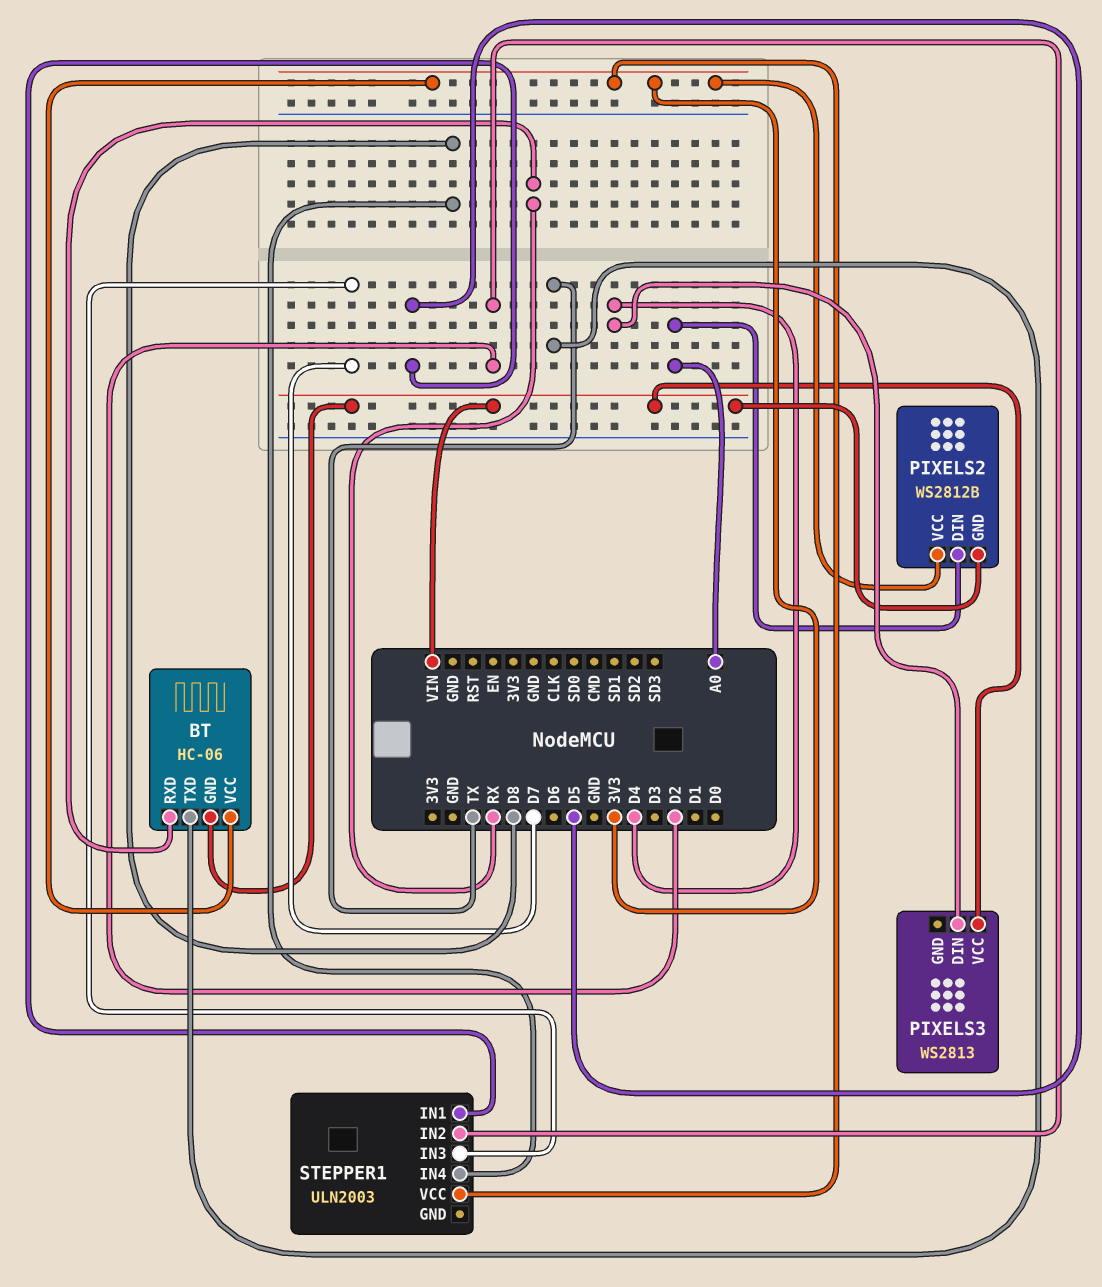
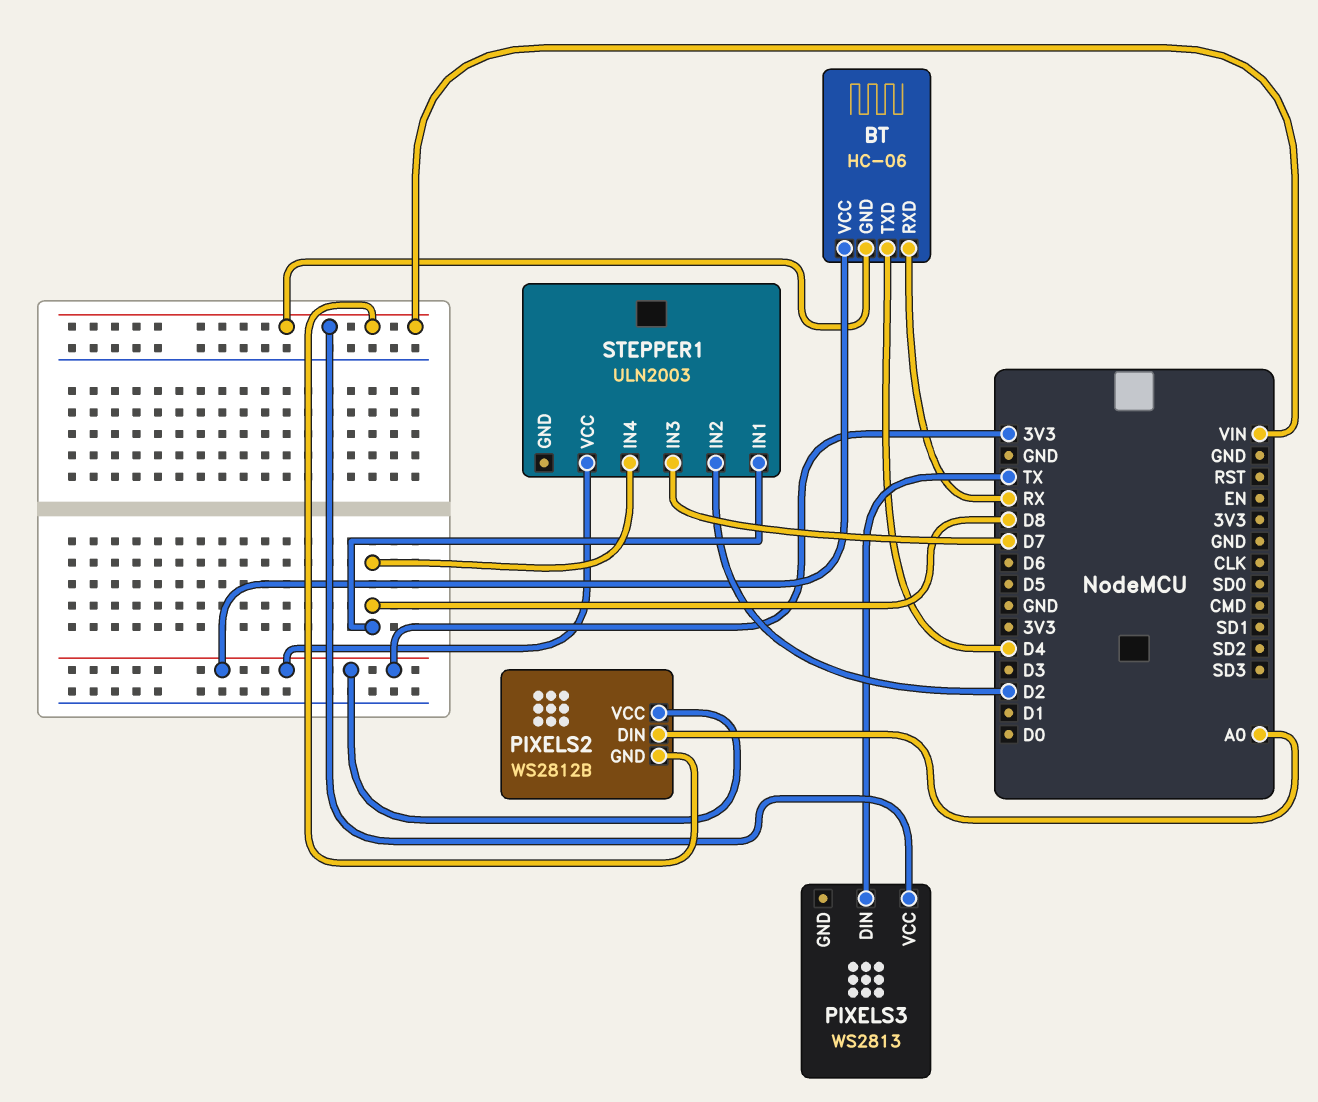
BT pin TXD: TX -> D4
PIXELS3 pin DIN: D4 -> TX
STEPPER1 pin IN1: D5 -> D8

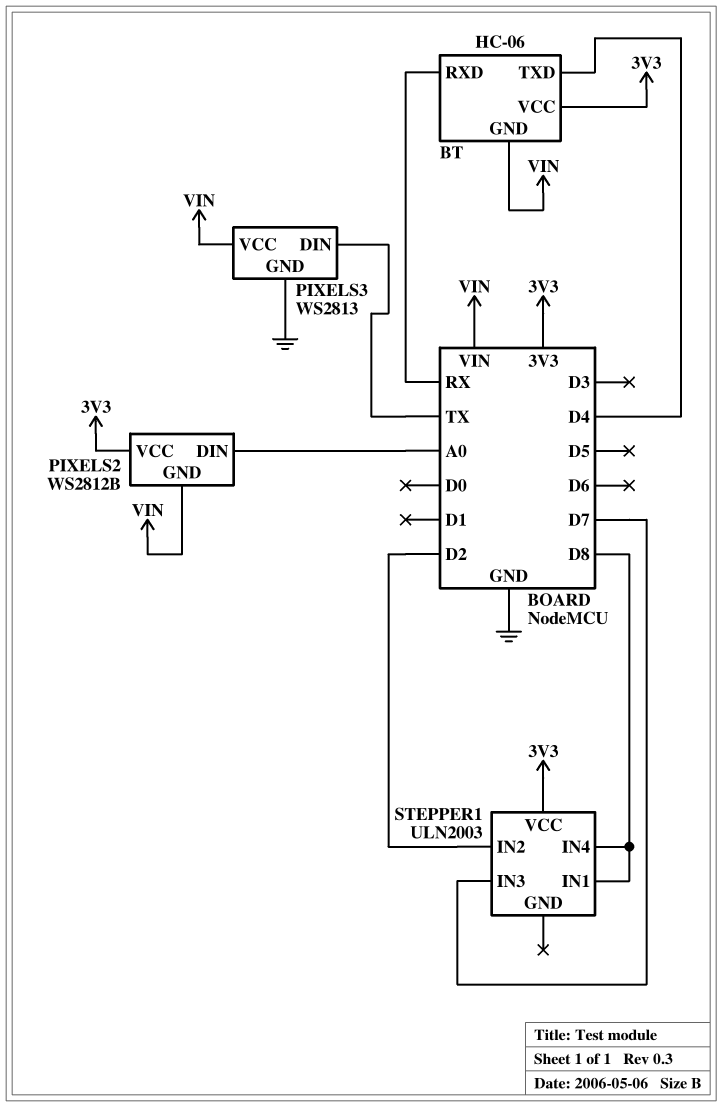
PIXELS3 pin GND: none -> GND

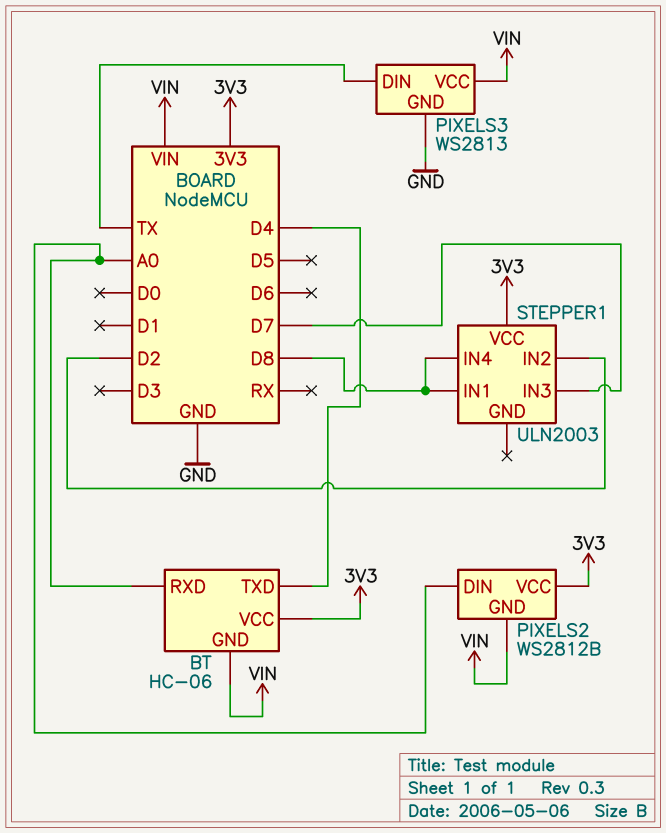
BT pin RXD: RX -> A0

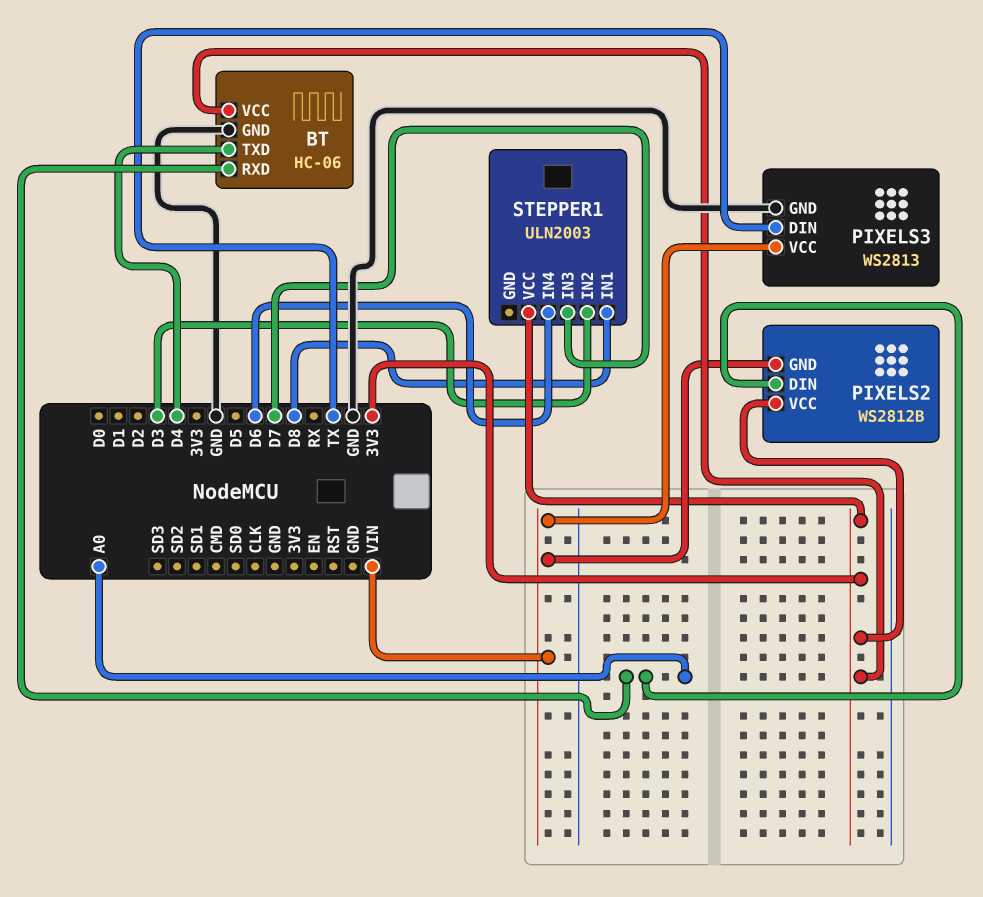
BT pin GND: VIN -> GND
STEPPER1 pin IN2: D2 -> D3
STEPPER1 pin IN4: D8 -> D6

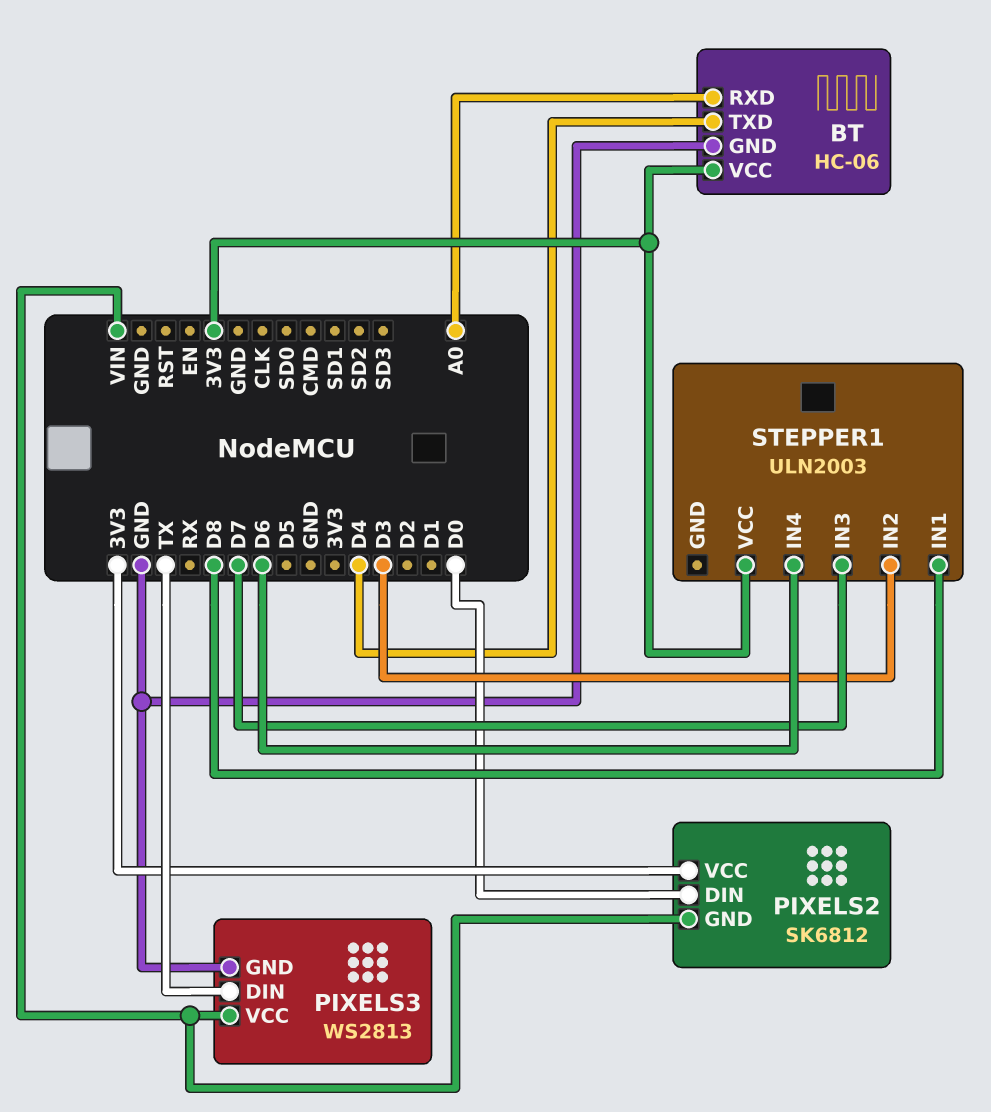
PIXELS2: WS2812B -> SK6812
PIXELS2 pin DIN: A0 -> D0

